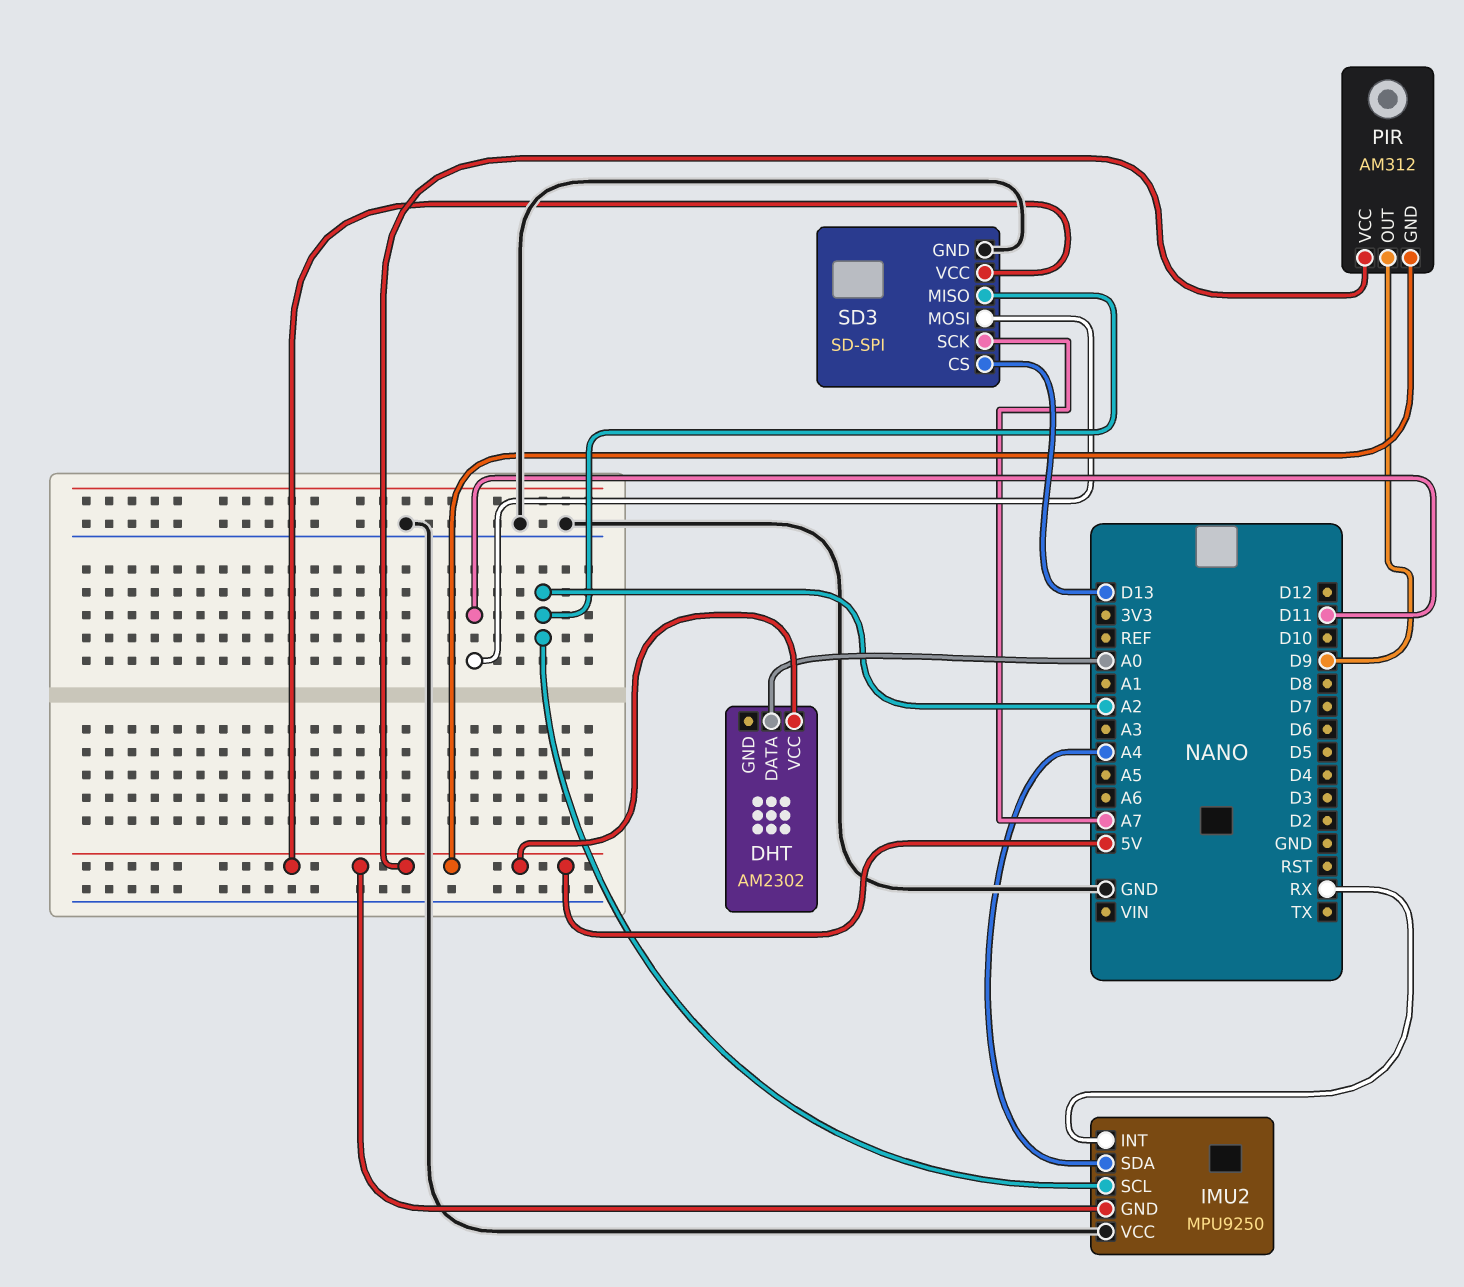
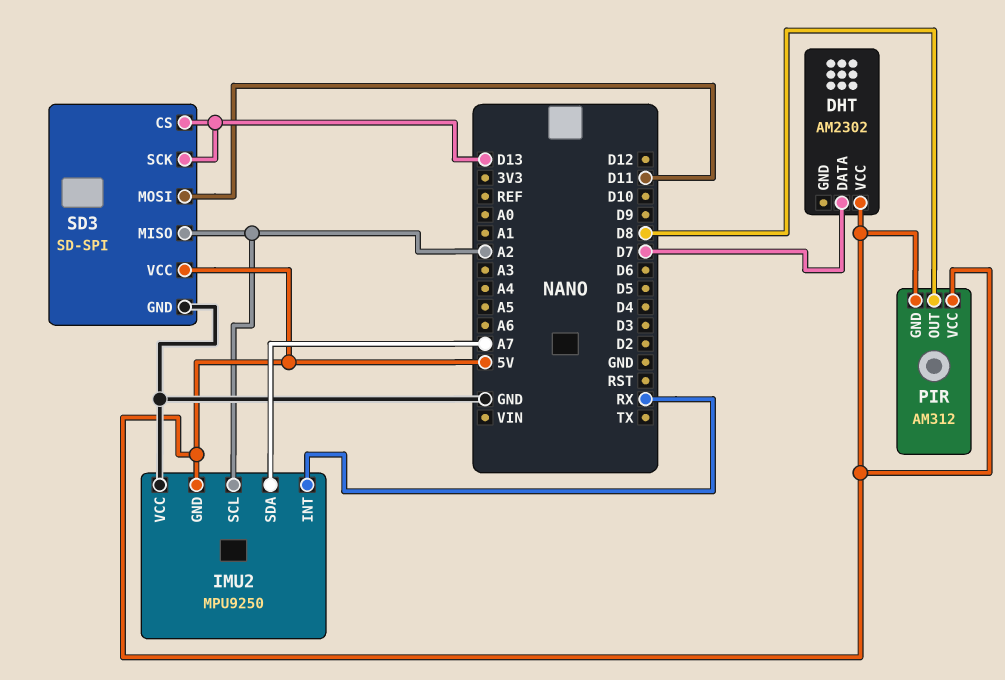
DHT pin DATA: A0 -> D7
IMU2 pin SDA: A4 -> A7
PIR pin OUT: D9 -> D8
SD3 pin SCK: A7 -> D13

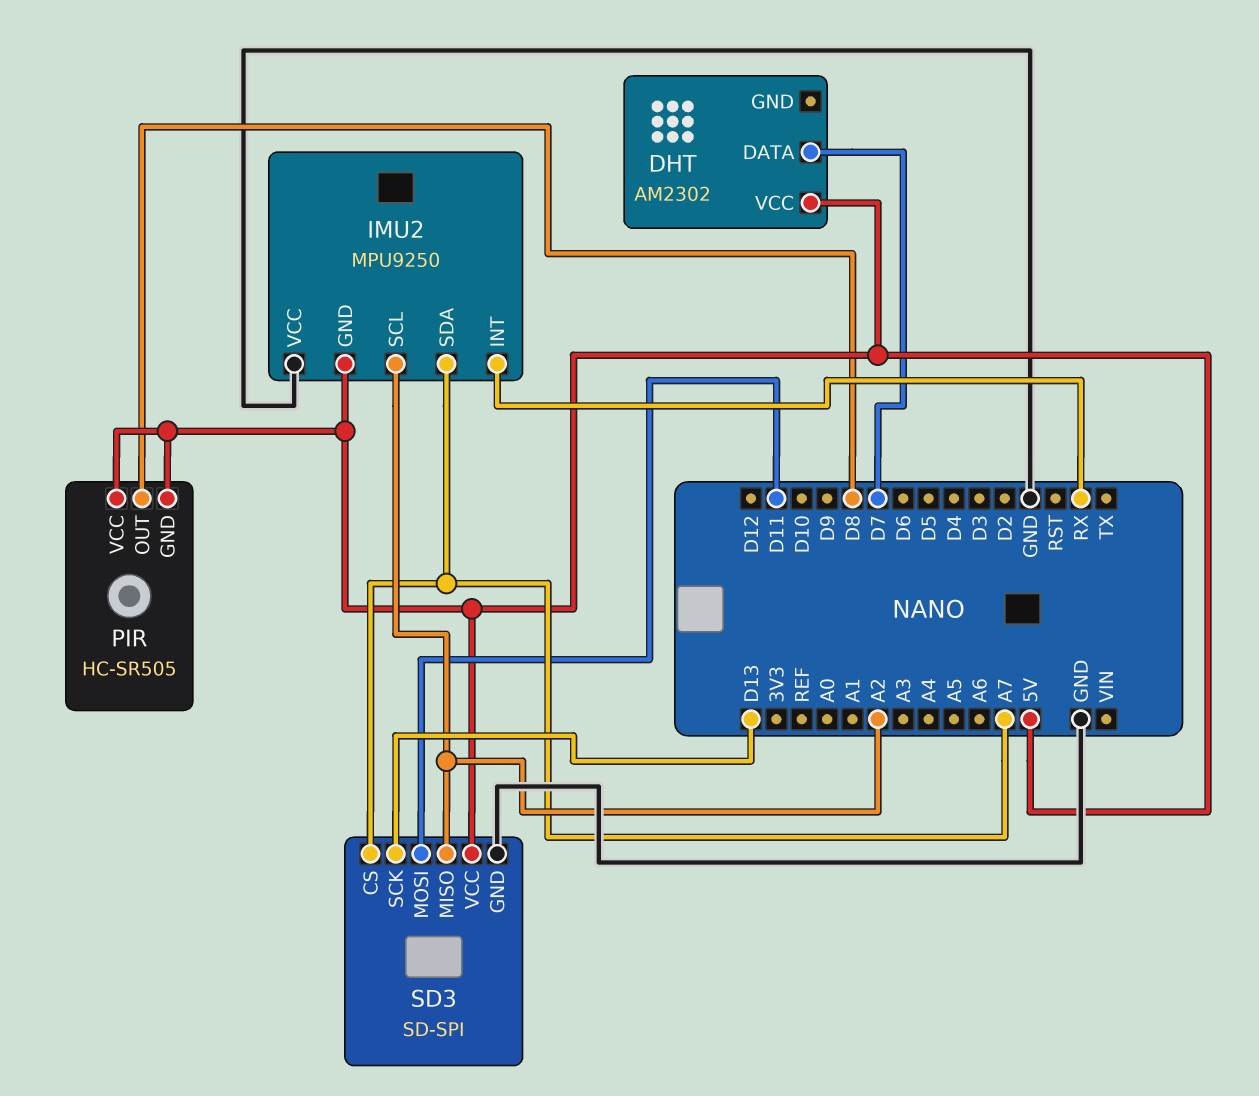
PIR: AM312 -> HC-SR505
SD3 pin CS: D13 -> A7

